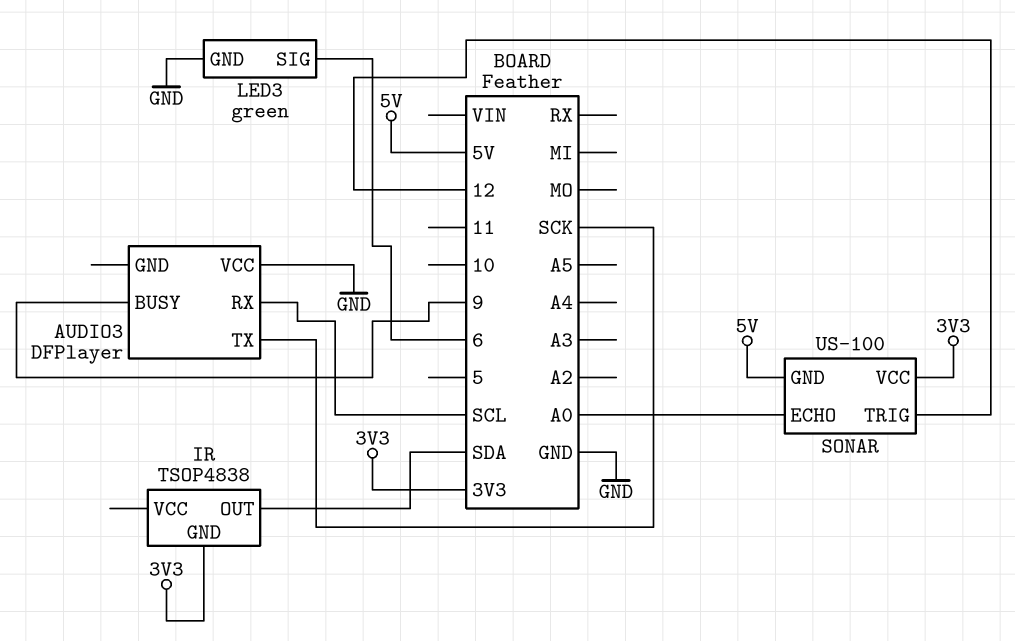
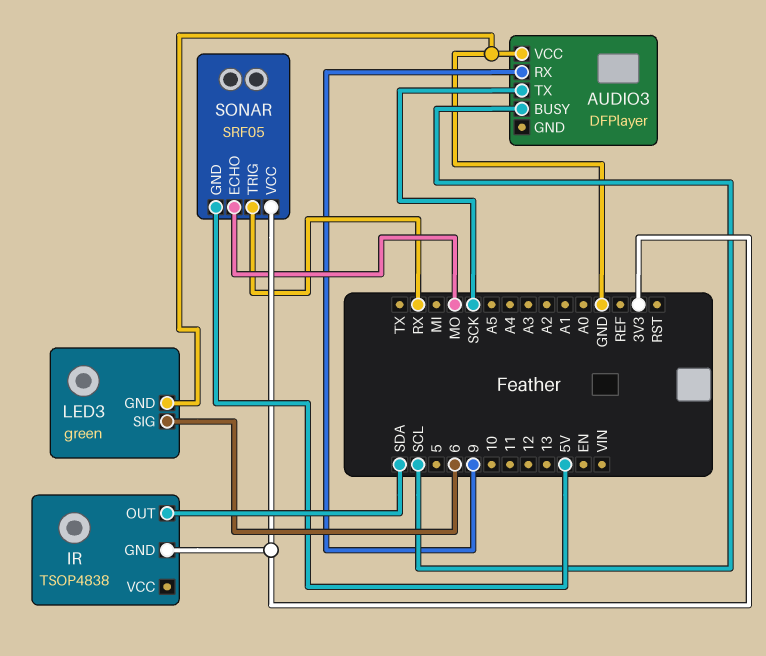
AUDIO3 pin BUSY: 9 -> SCL
AUDIO3 pin RX: SCL -> 9
SONAR: US-100 -> SRF05
SONAR pin ECHO: A0 -> MO
SONAR pin TRIG: 12 -> RX

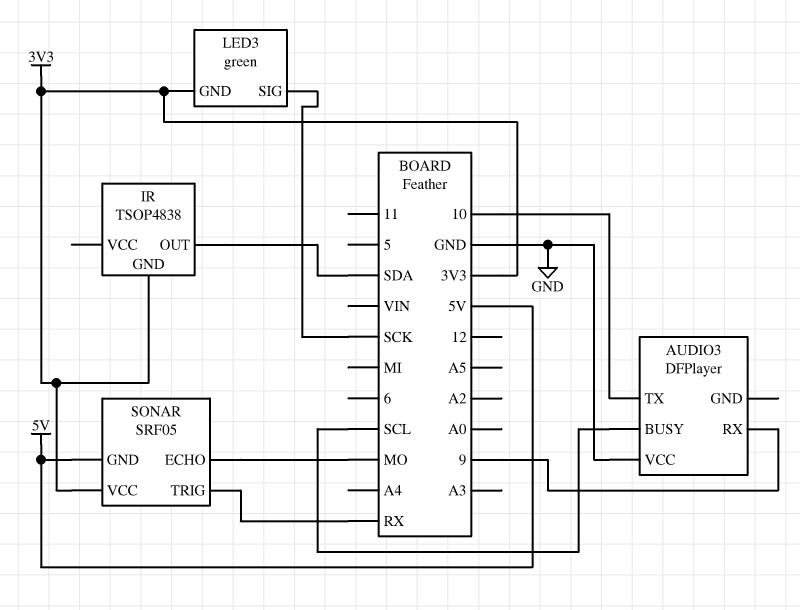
AUDIO3 pin TX: SCK -> 10
LED3 pin GND: GND -> 3V3
LED3 pin SIG: 6 -> SCK

